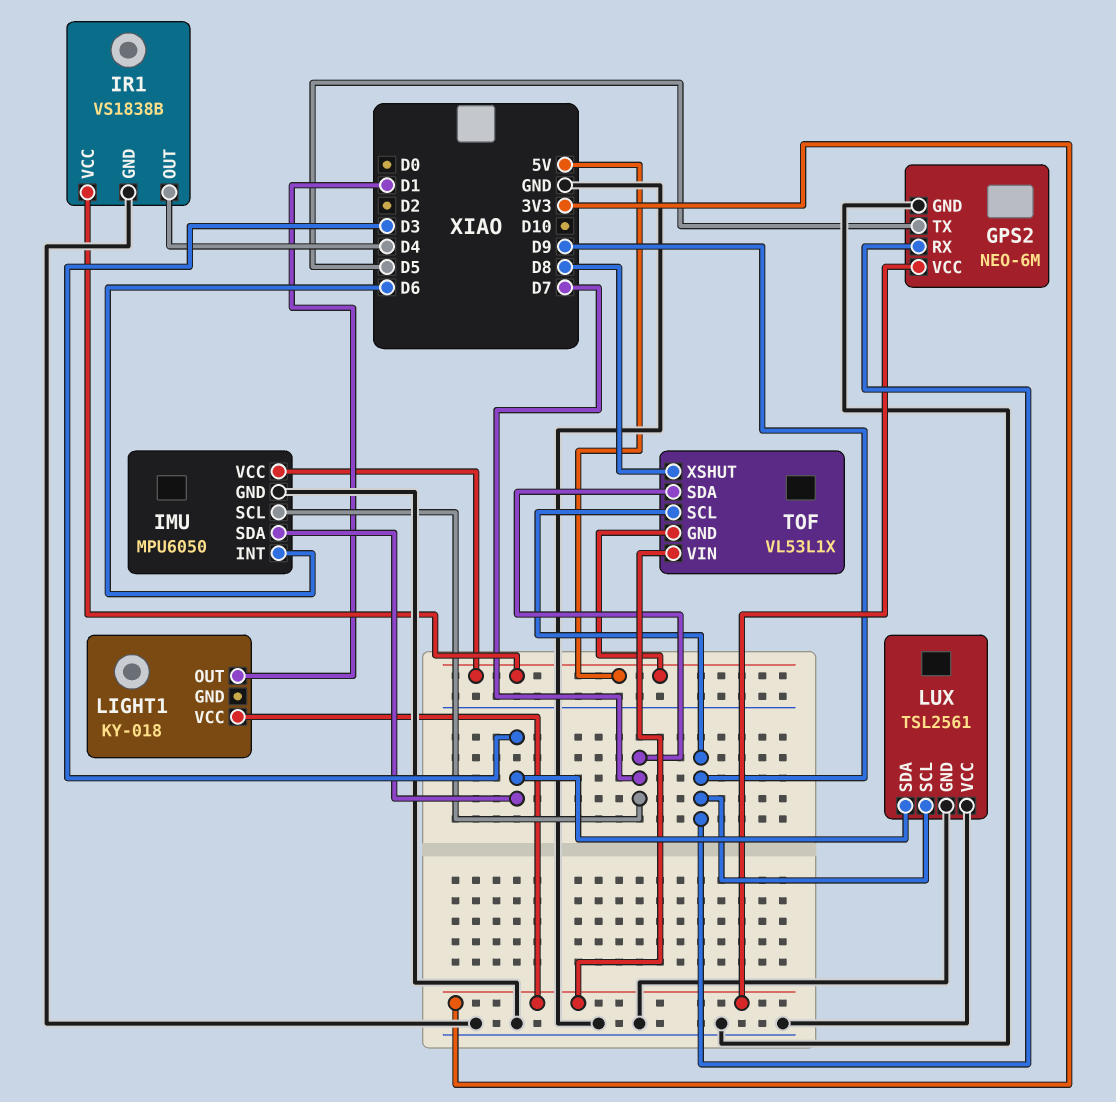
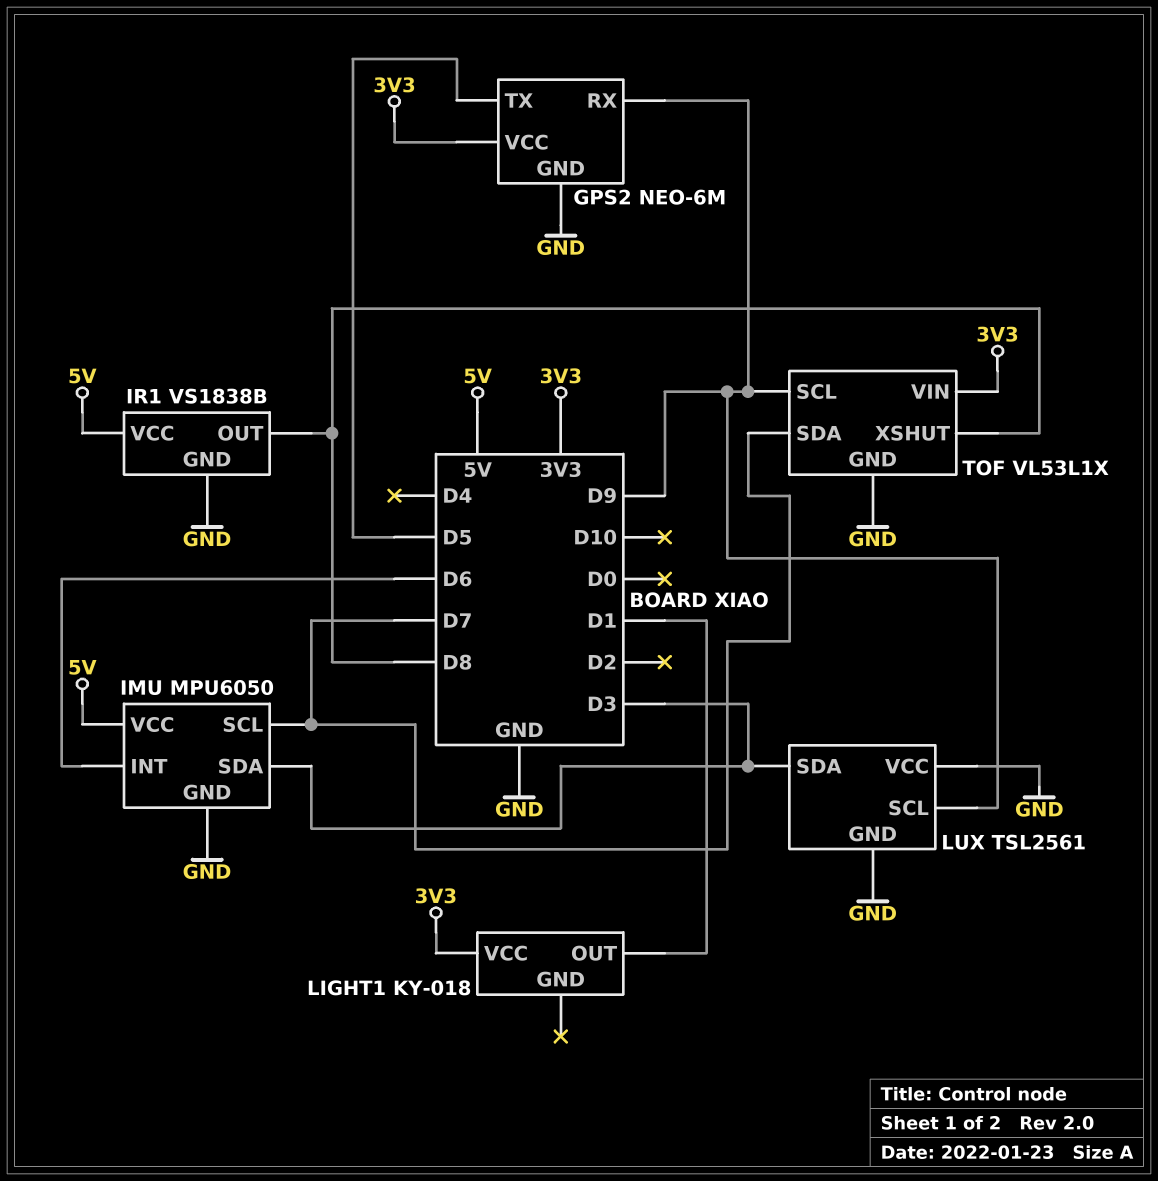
IR1 pin OUT: D4 -> D8
TOF pin GND: 5V -> GND

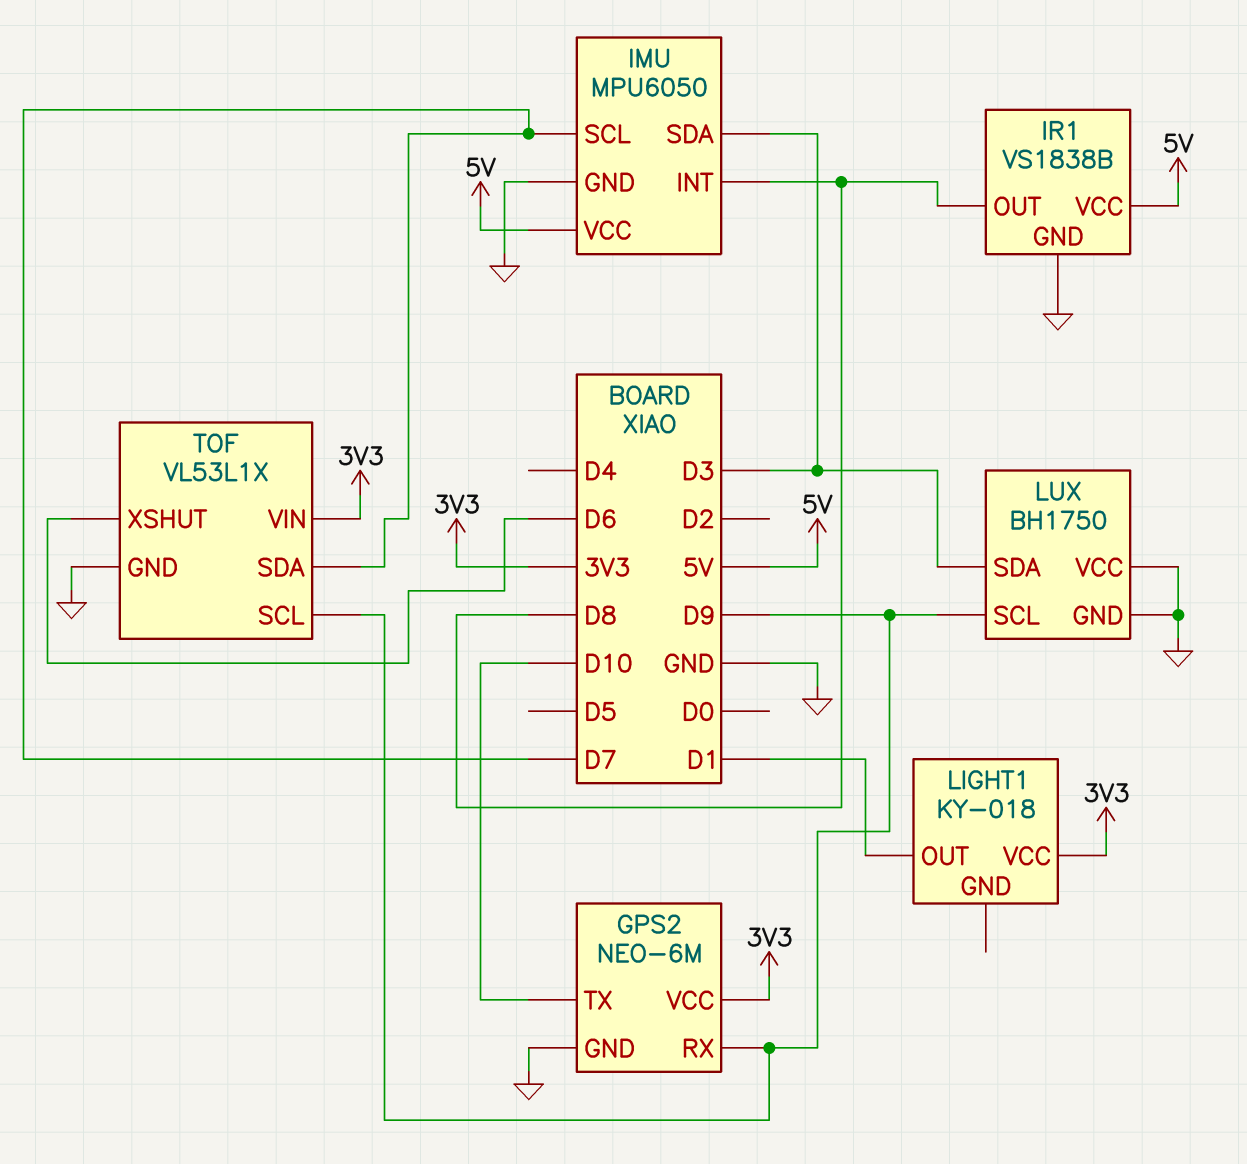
GPS2 pin TX: D5 -> D10
IMU pin INT: D6 -> D8
LUX: TSL2561 -> BH1750
TOF pin XSHUT: D8 -> D6

